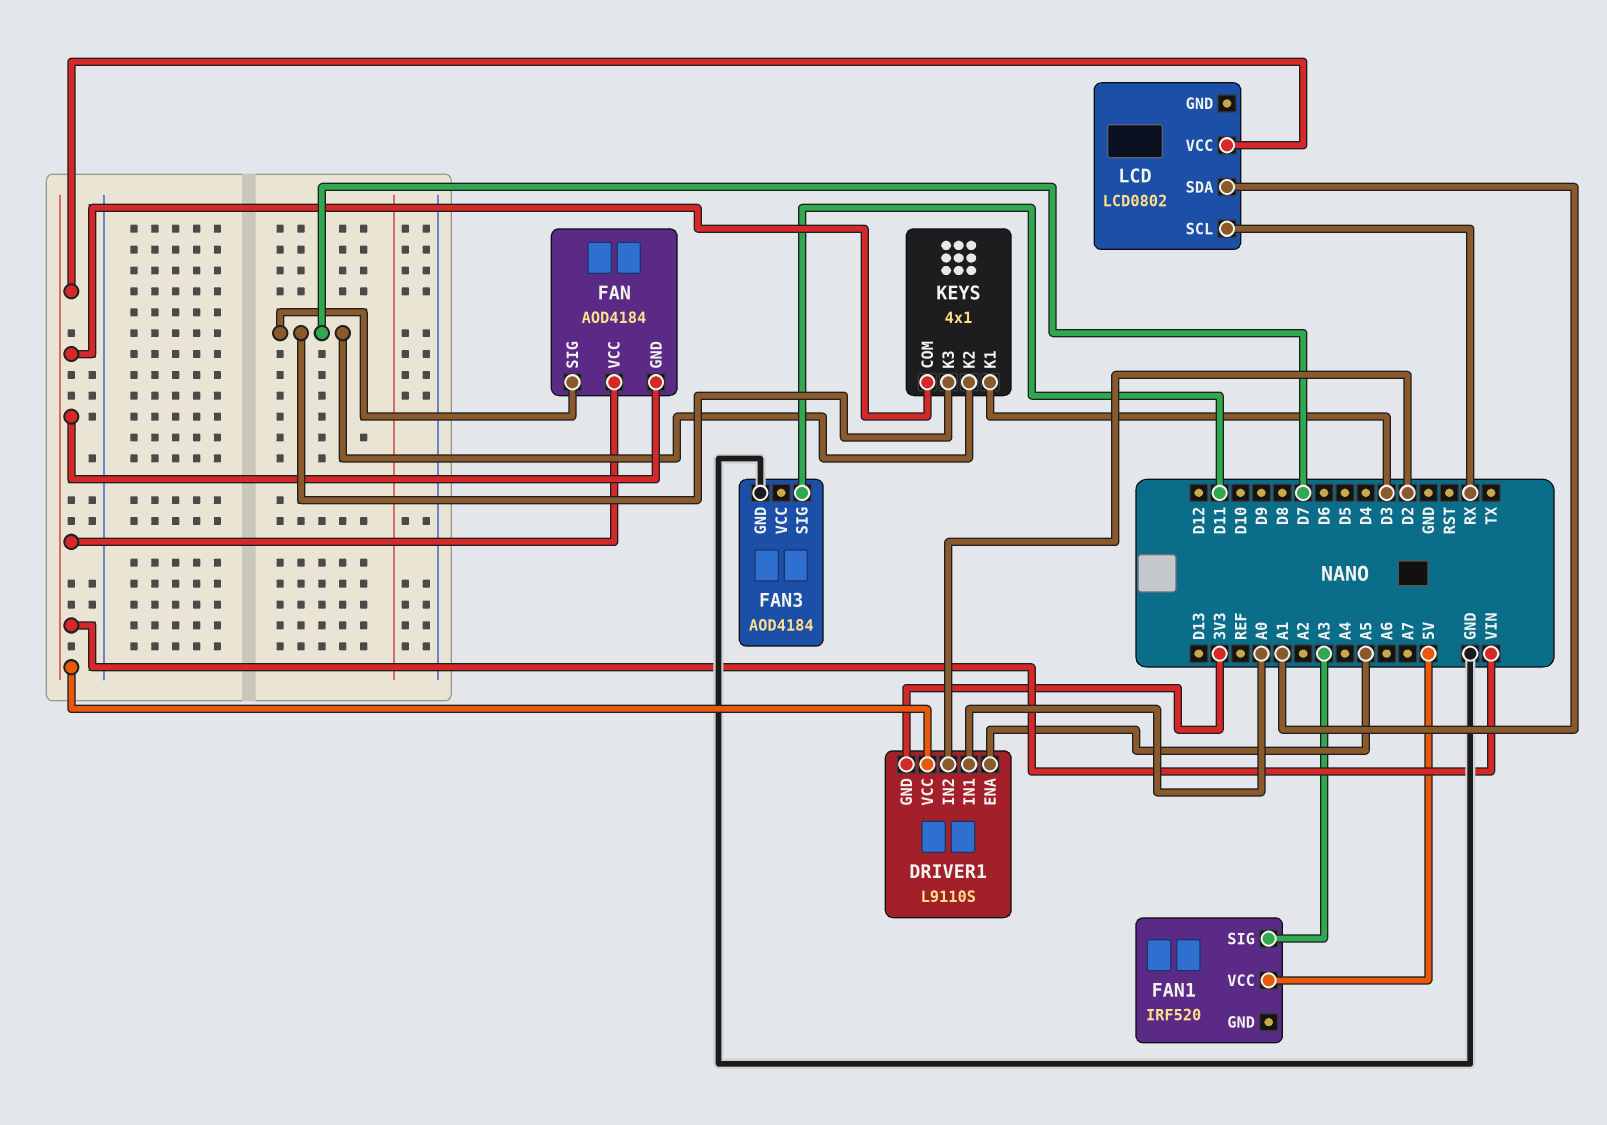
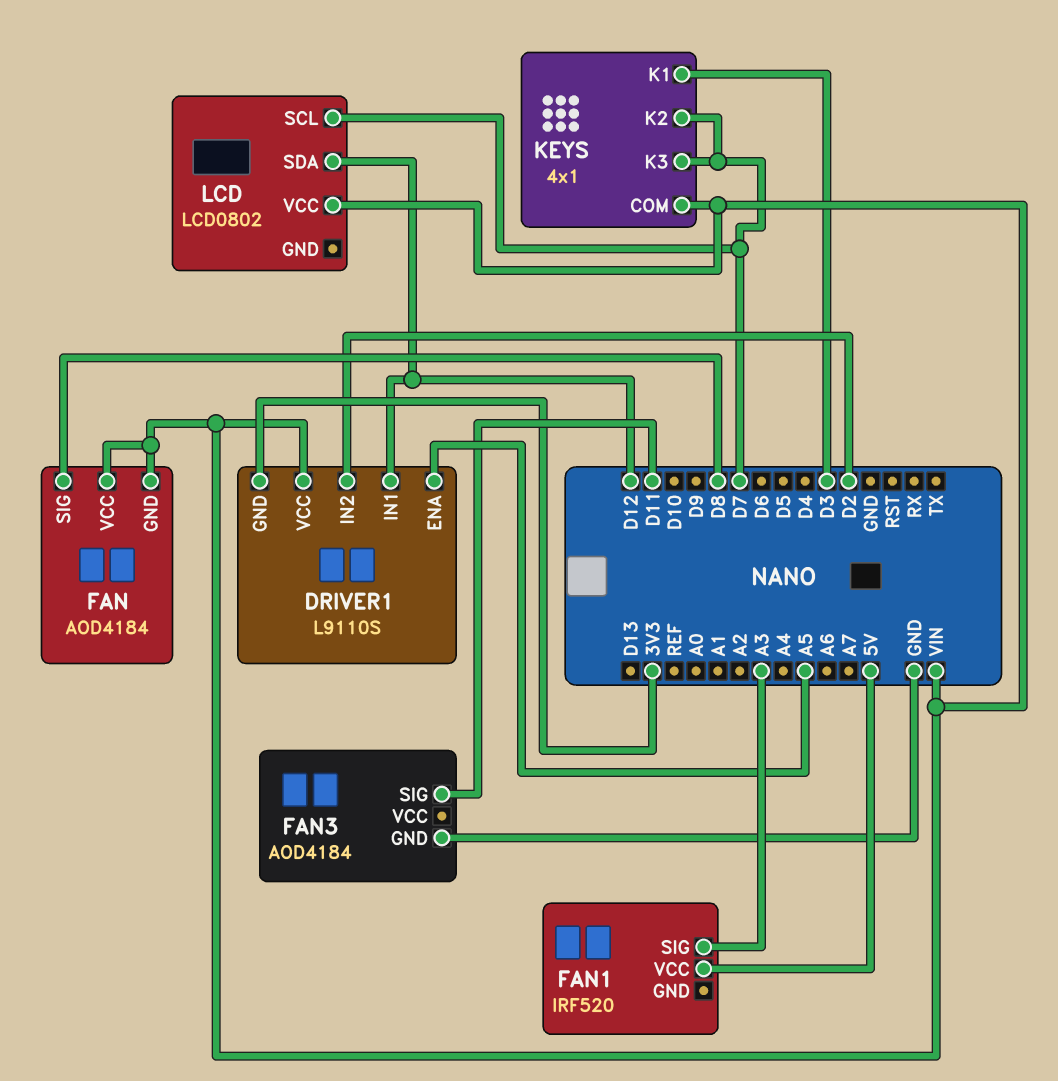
DRIVER1 pin IN1: A0 -> D12
FAN pin SIG: D7 -> D8
LCD pin SCL: RX -> D7
LCD pin SDA: A1 -> D12

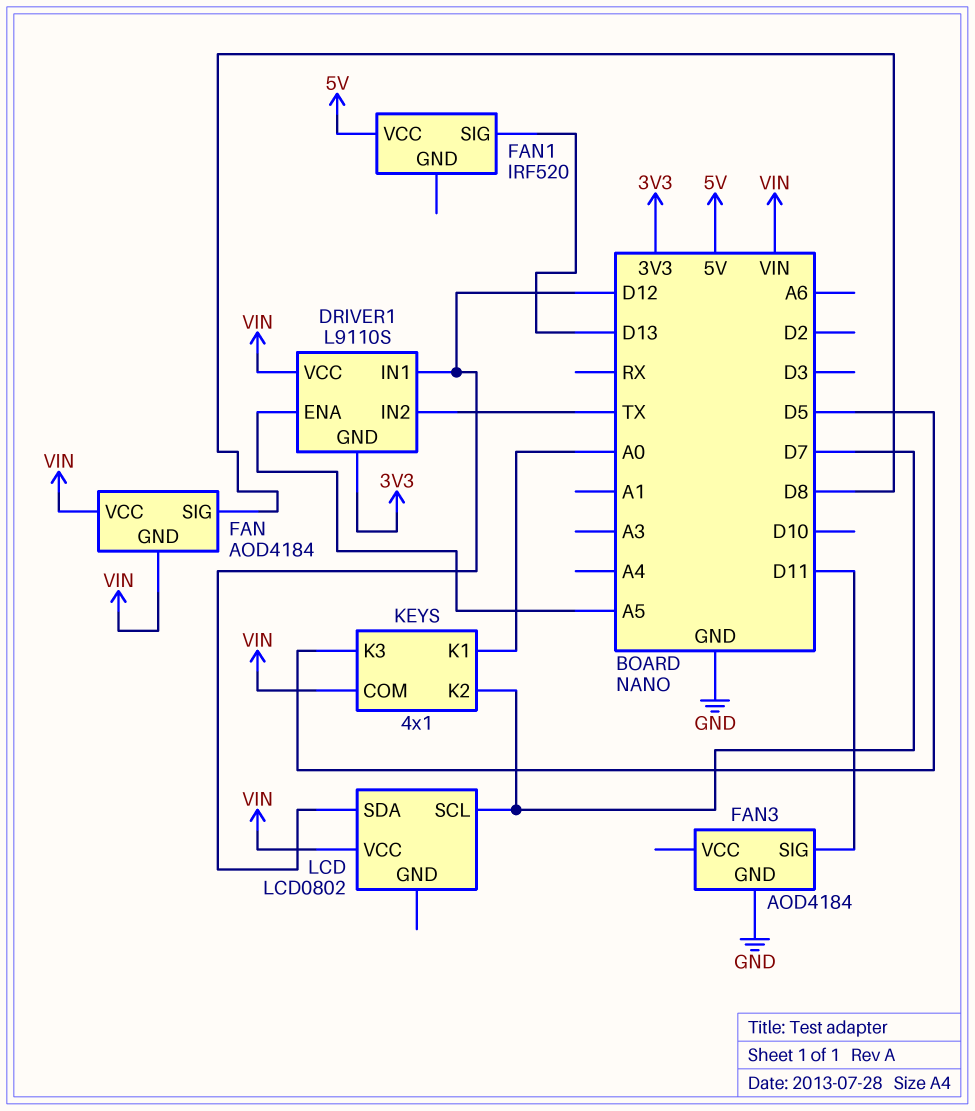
DRIVER1 pin IN2: D2 -> TX
FAN1 pin SIG: A3 -> D13
KEYS pin K1: D3 -> A0
KEYS pin K3: D7 -> D5

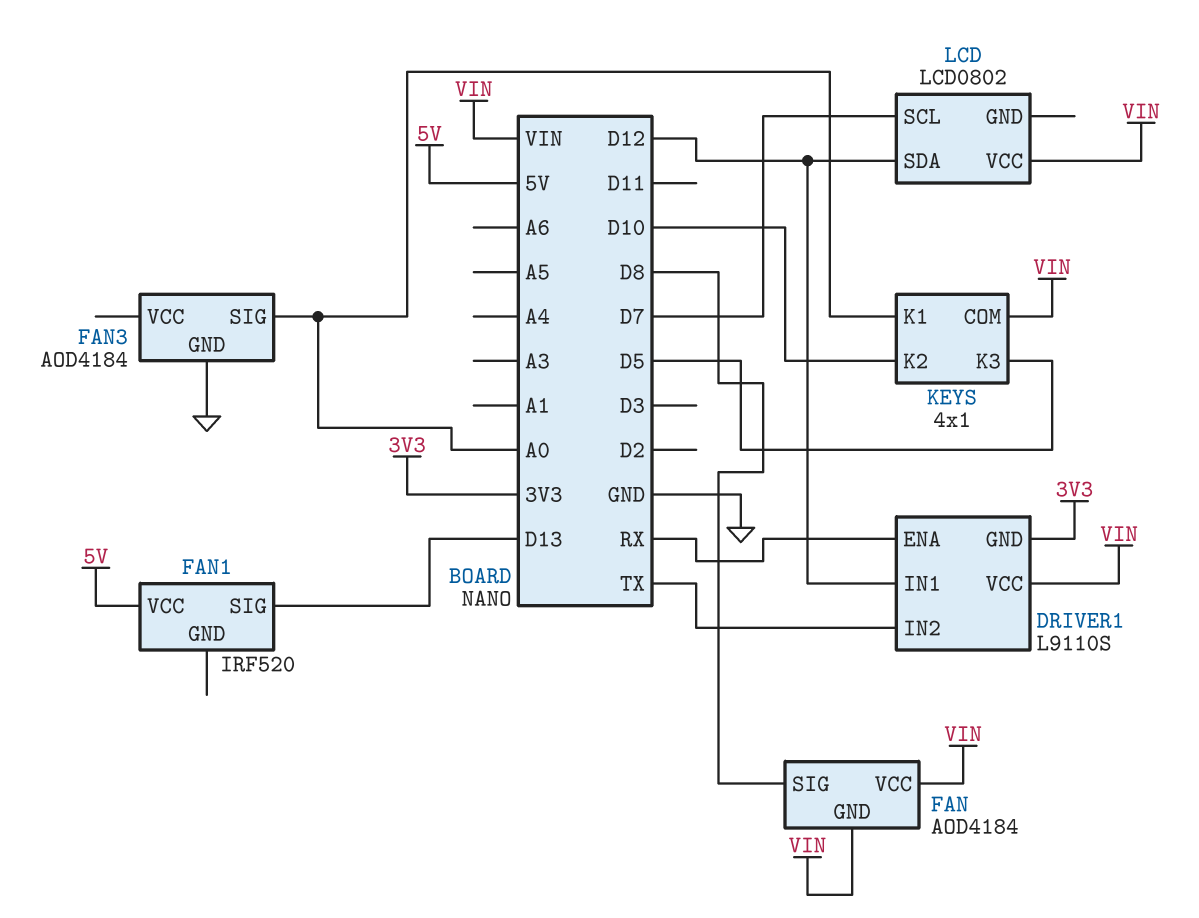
DRIVER1 pin ENA: A5 -> RX
FAN3 pin SIG: D11 -> A0
KEYS pin K2: D7 -> D10

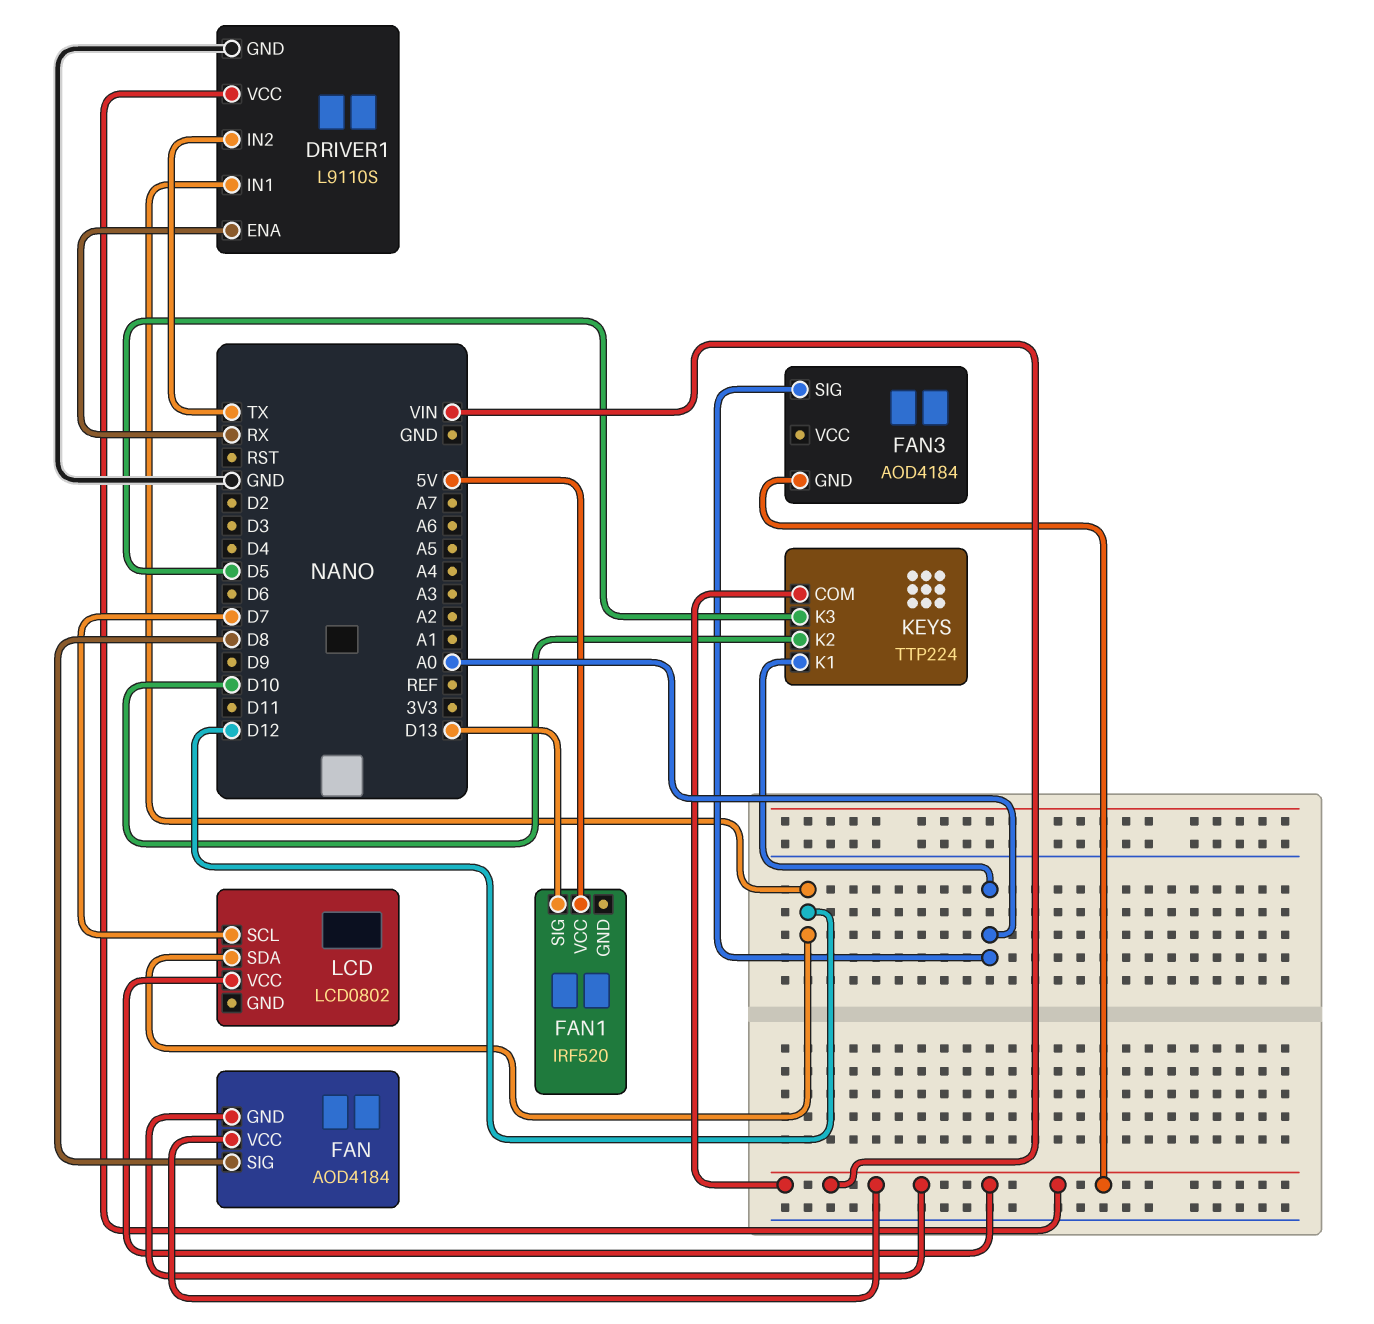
DRIVER1 pin GND: 3V3 -> GND
FAN3 pin GND: GND -> VIN
KEYS: 4x1 -> TTP224

